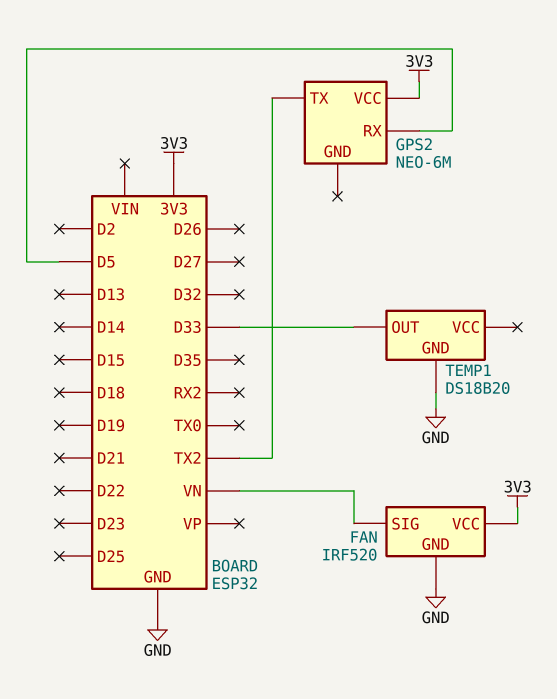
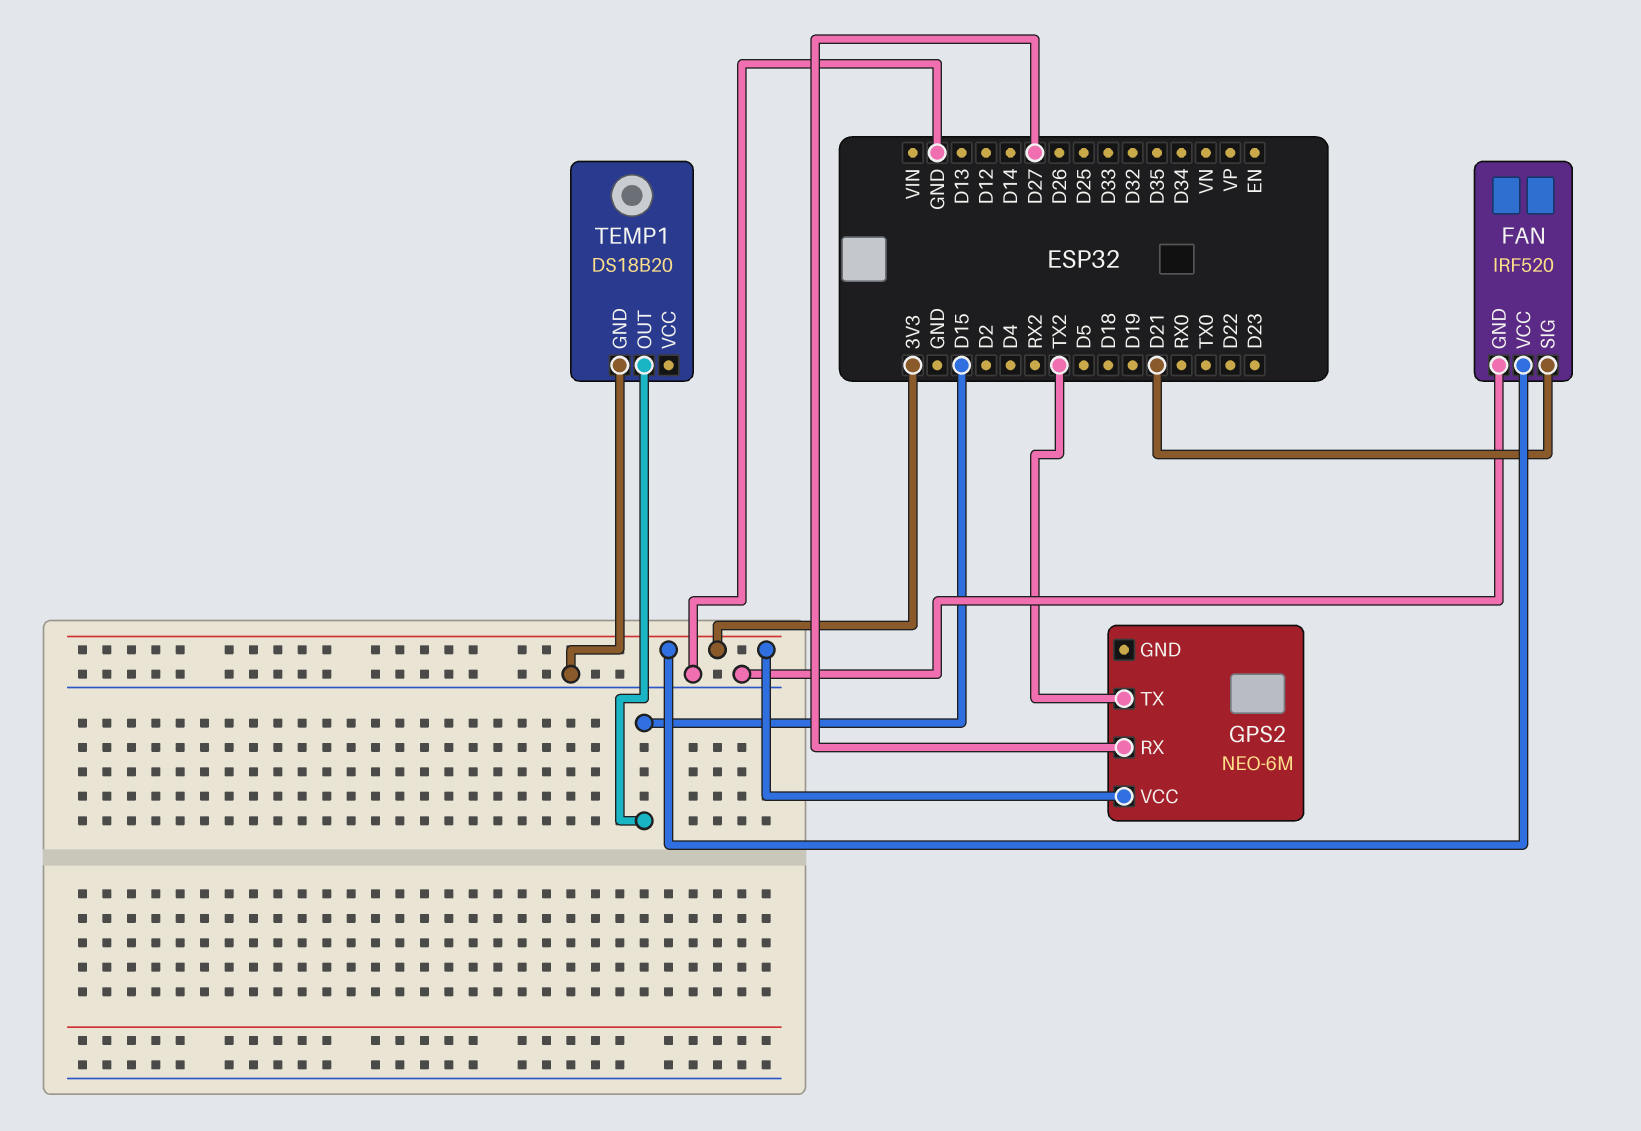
FAN pin SIG: VN -> D21
GPS2 pin RX: D5 -> D27
TEMP1 pin OUT: D33 -> D15

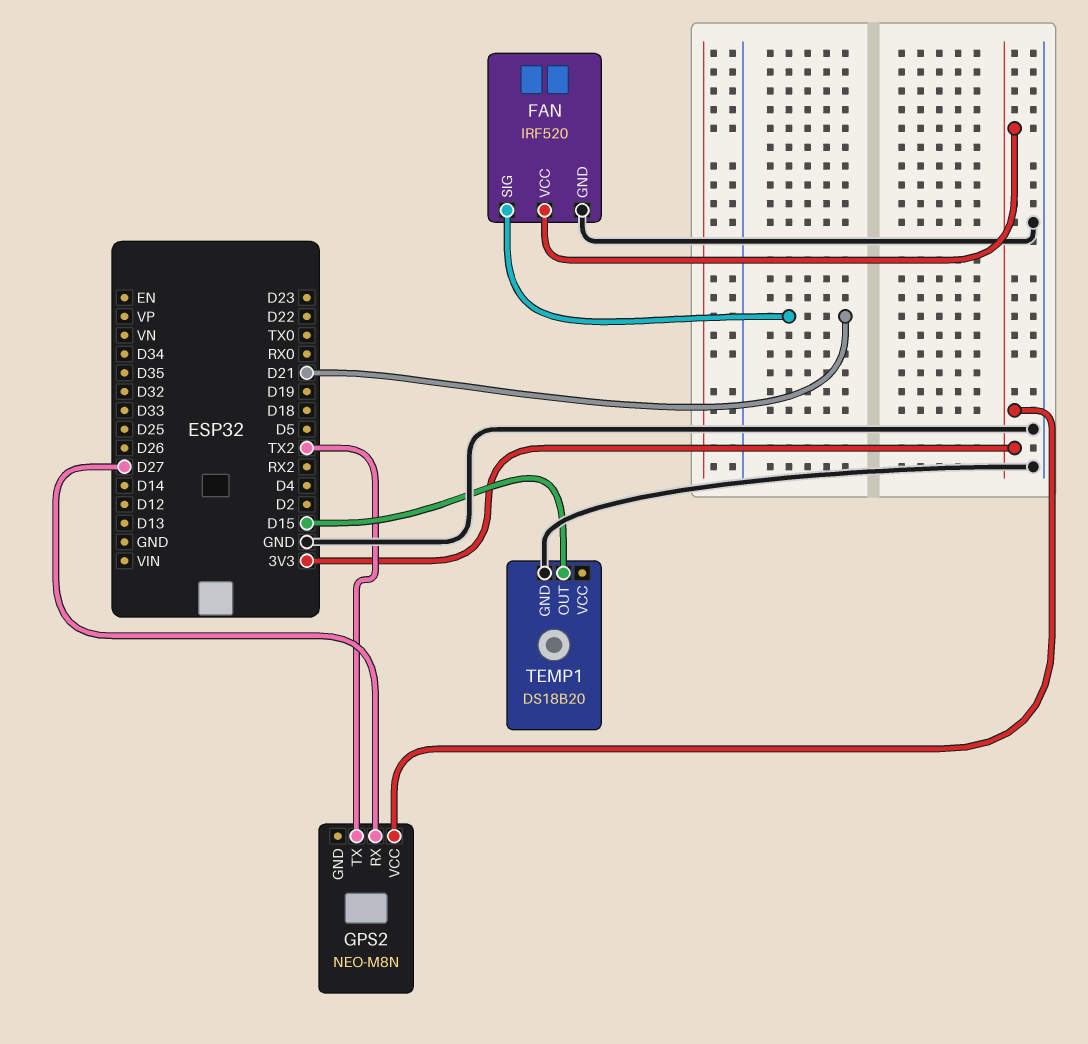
GPS2: NEO-6M -> NEO-M8N

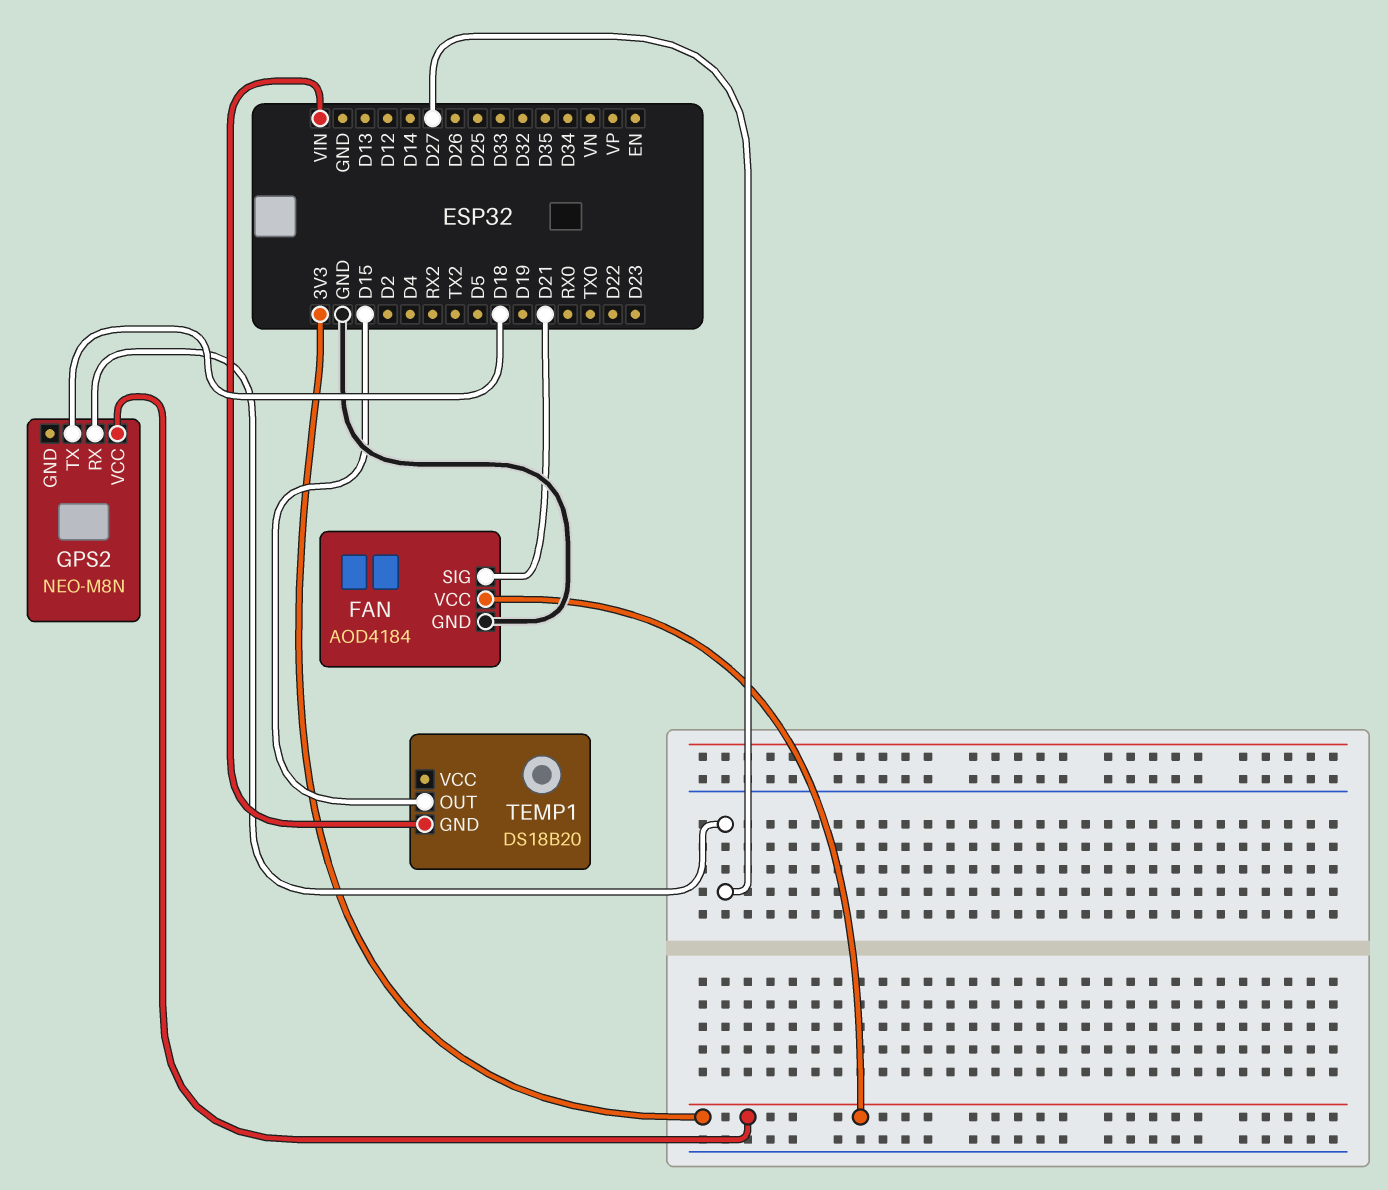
FAN: IRF520 -> AOD4184
GPS2 pin TX: TX2 -> D18
TEMP1 pin GND: GND -> VIN

